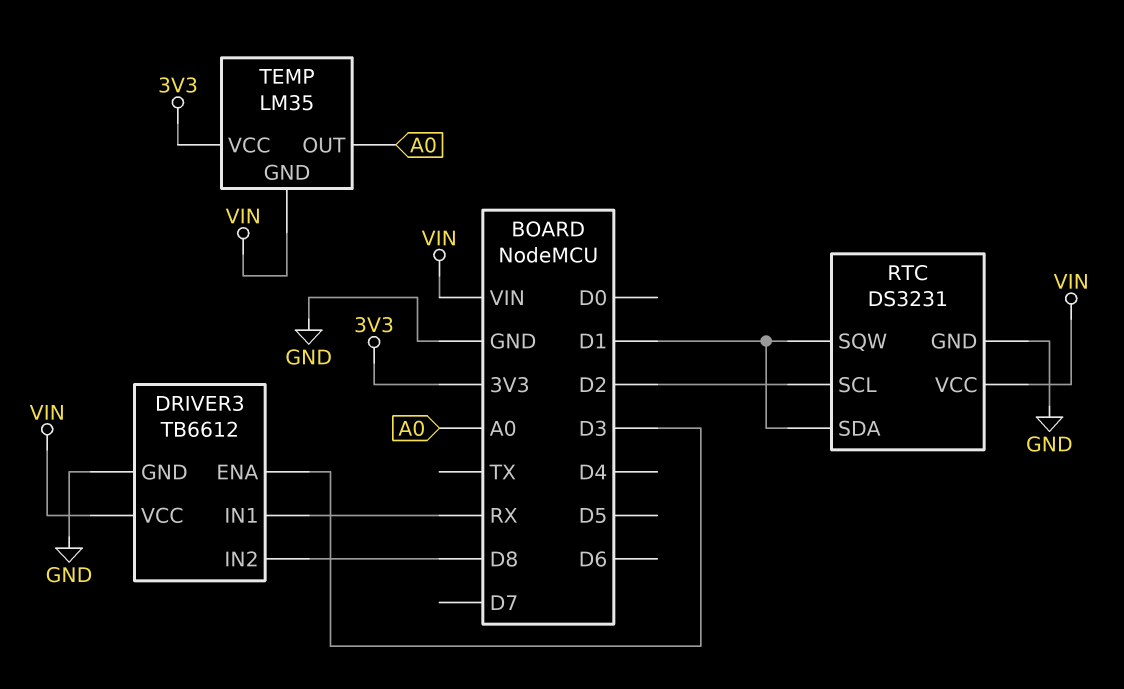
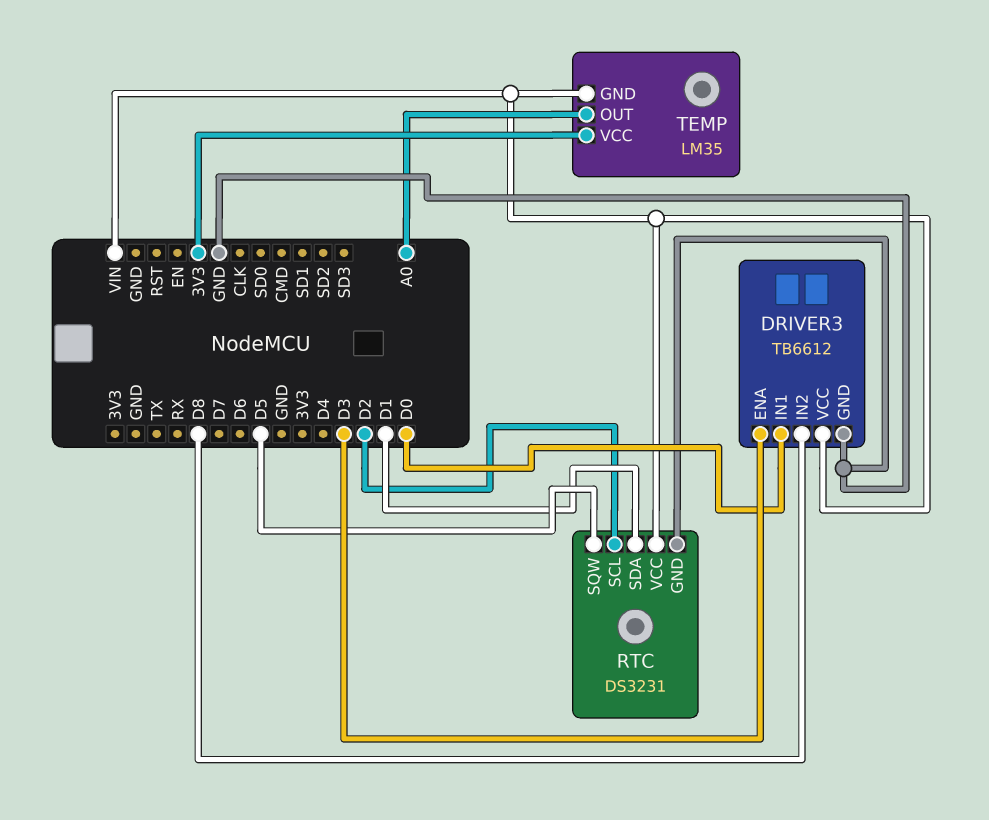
DRIVER3 pin IN1: RX -> D0
RTC pin SQW: D1 -> D5

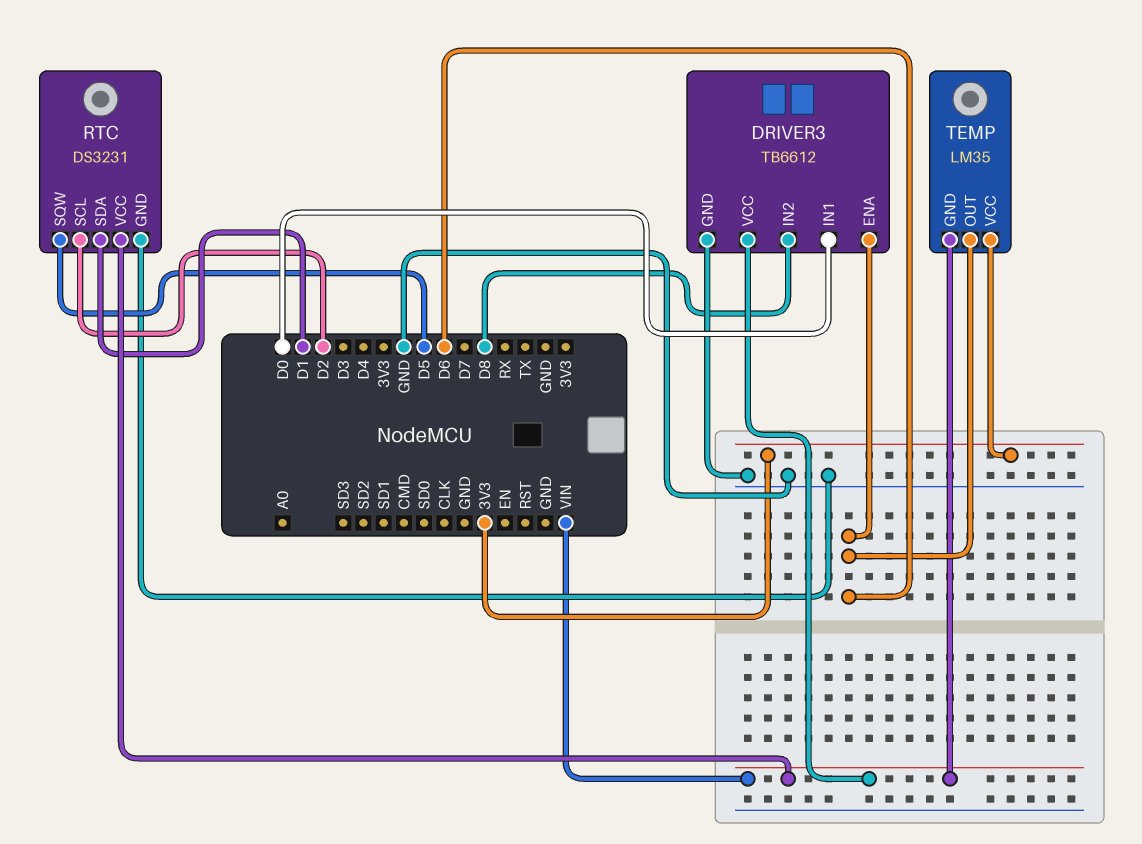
DRIVER3 pin ENA: D3 -> D6
TEMP pin OUT: A0 -> D6

